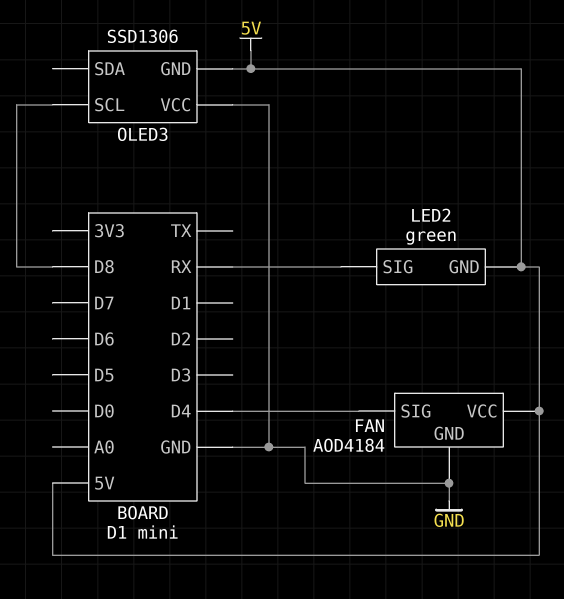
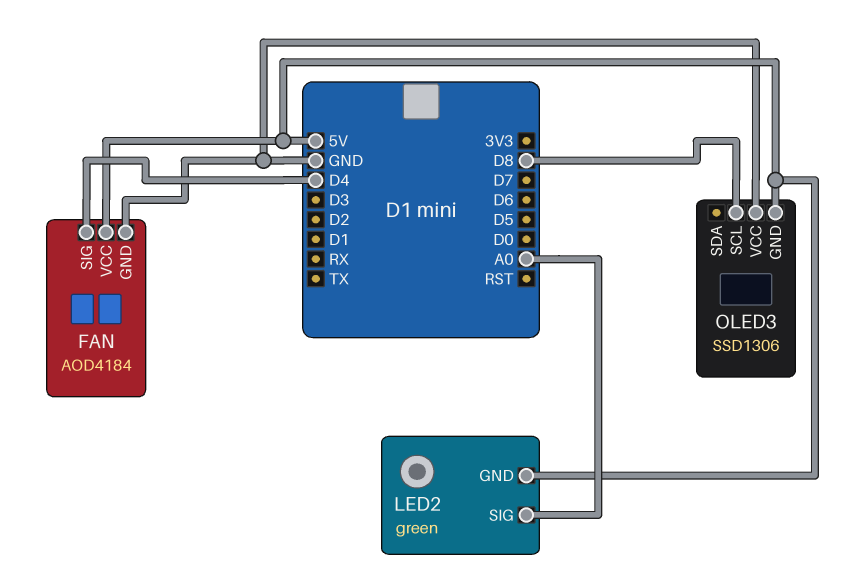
LED2 pin SIG: RX -> A0

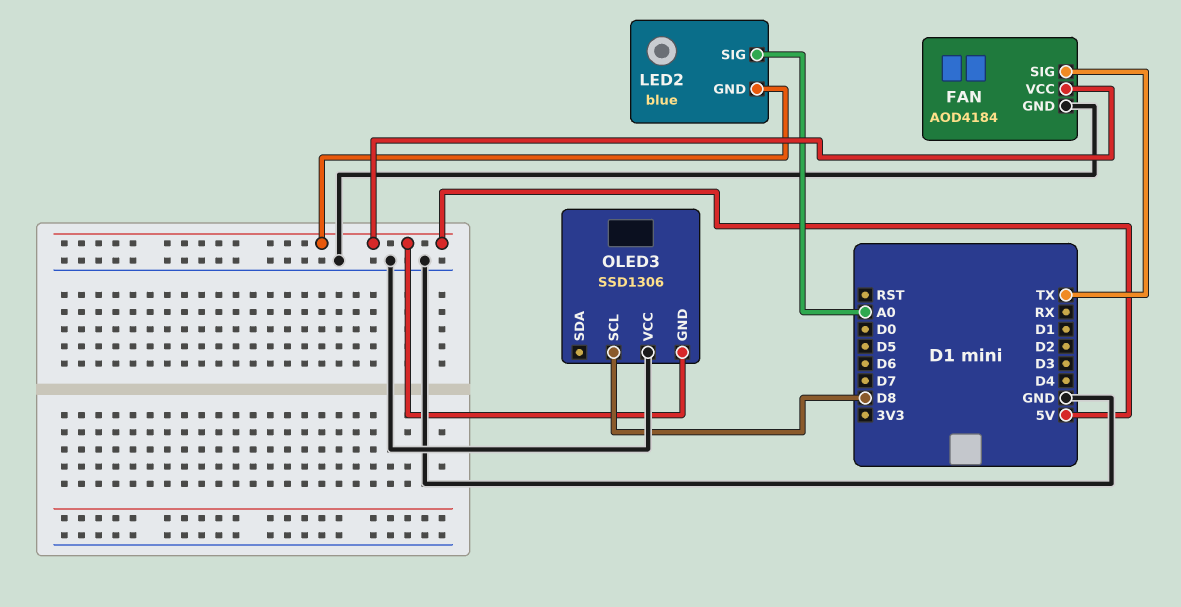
FAN pin SIG: D4 -> TX
LED2: green -> blue

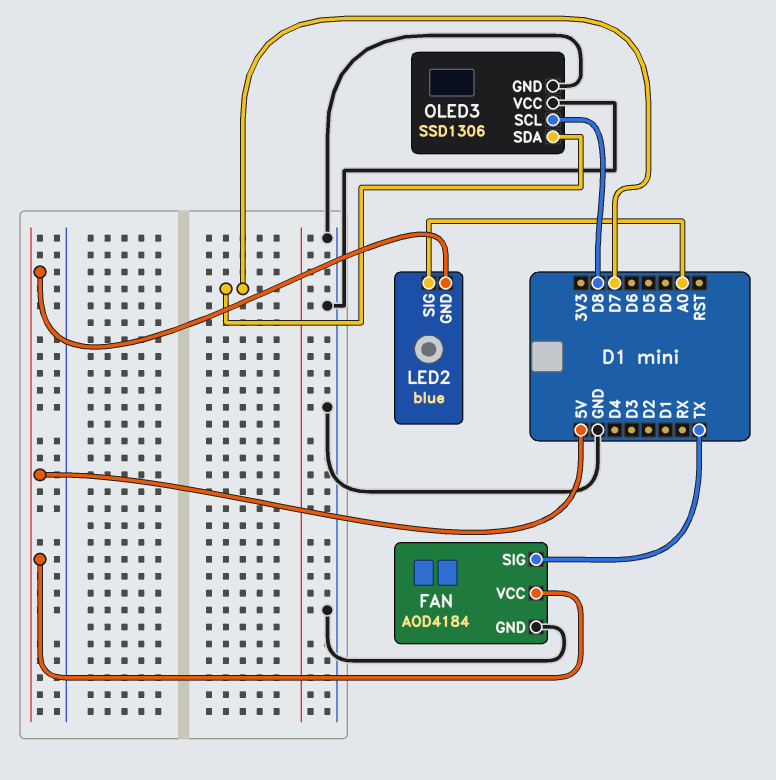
OLED3 pin GND: 5V -> GND
OLED3 pin SDA: none -> D7

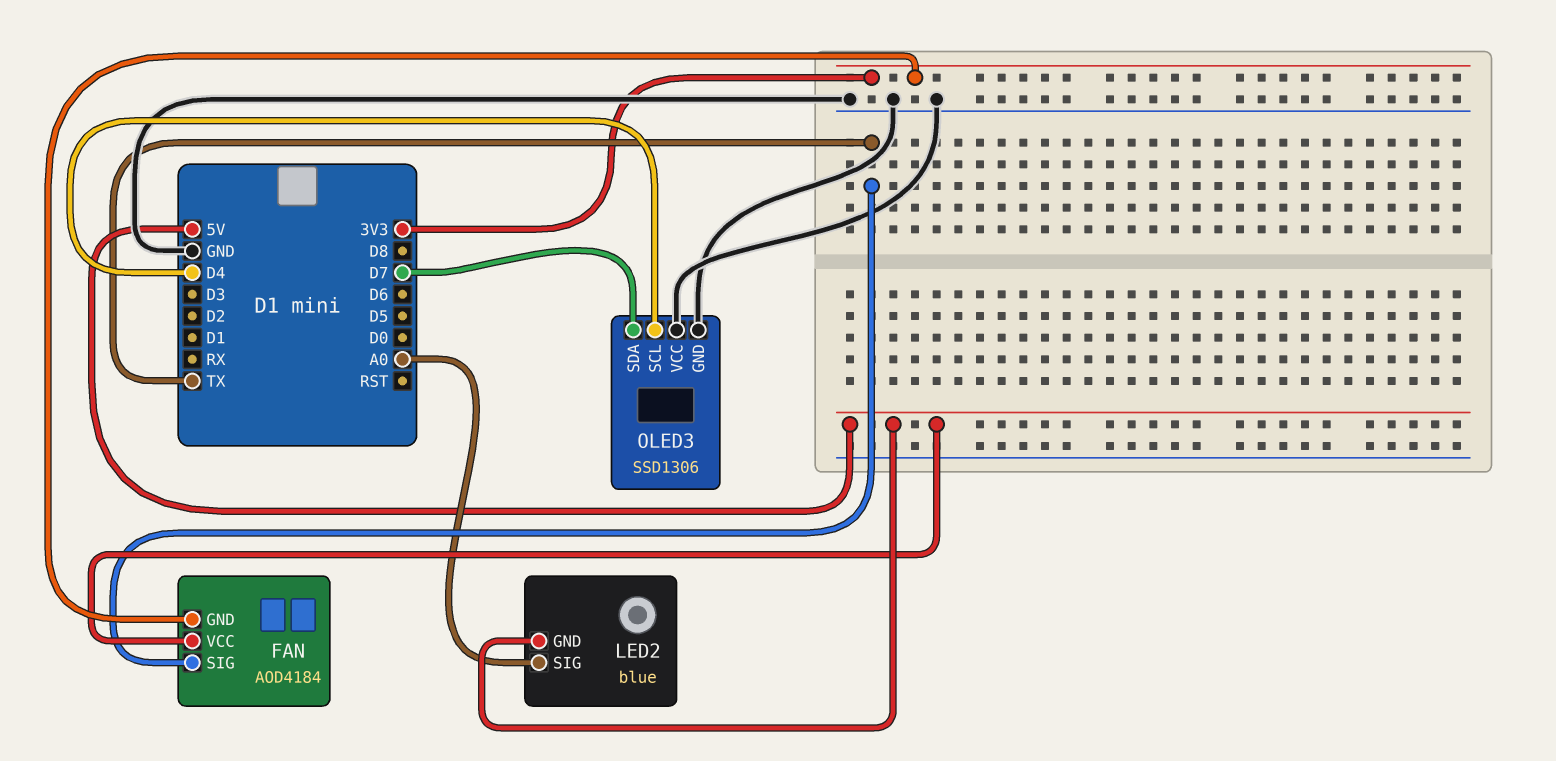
FAN pin GND: GND -> 3V3
OLED3 pin SCL: D8 -> D4

